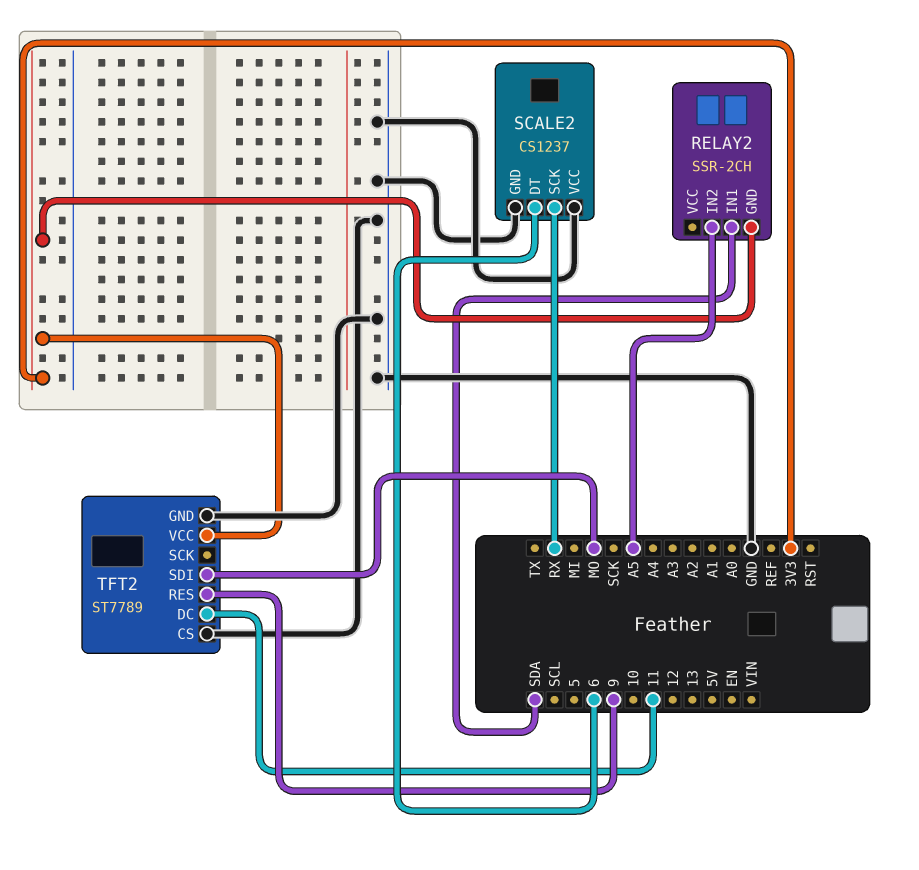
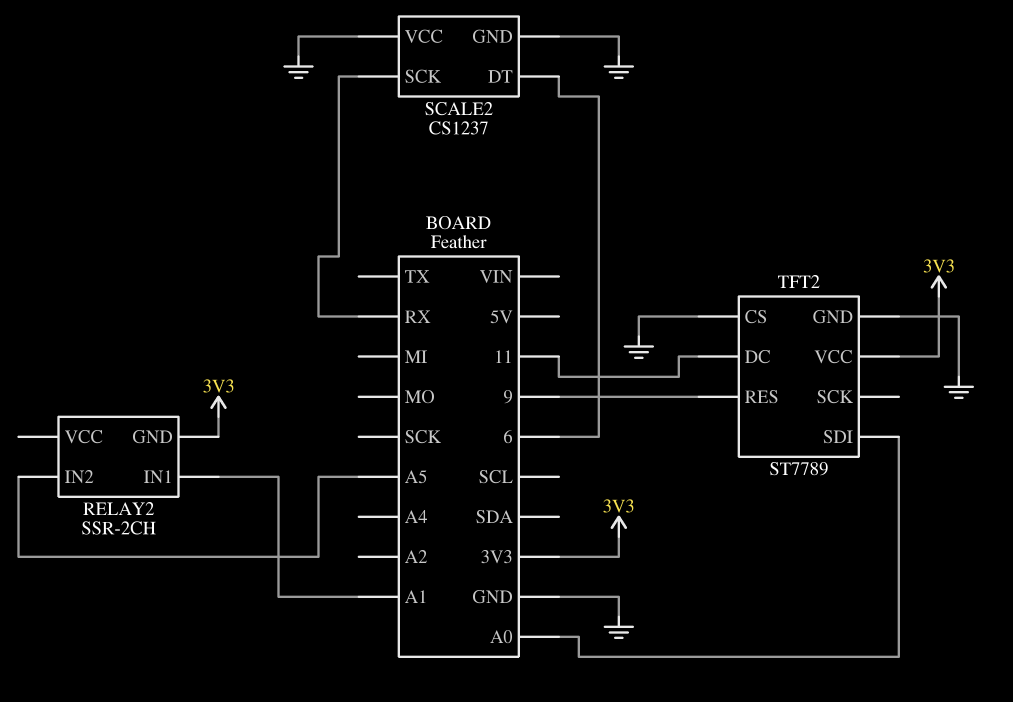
RELAY2 pin IN1: SDA -> A1
TFT2 pin SDI: MO -> A0

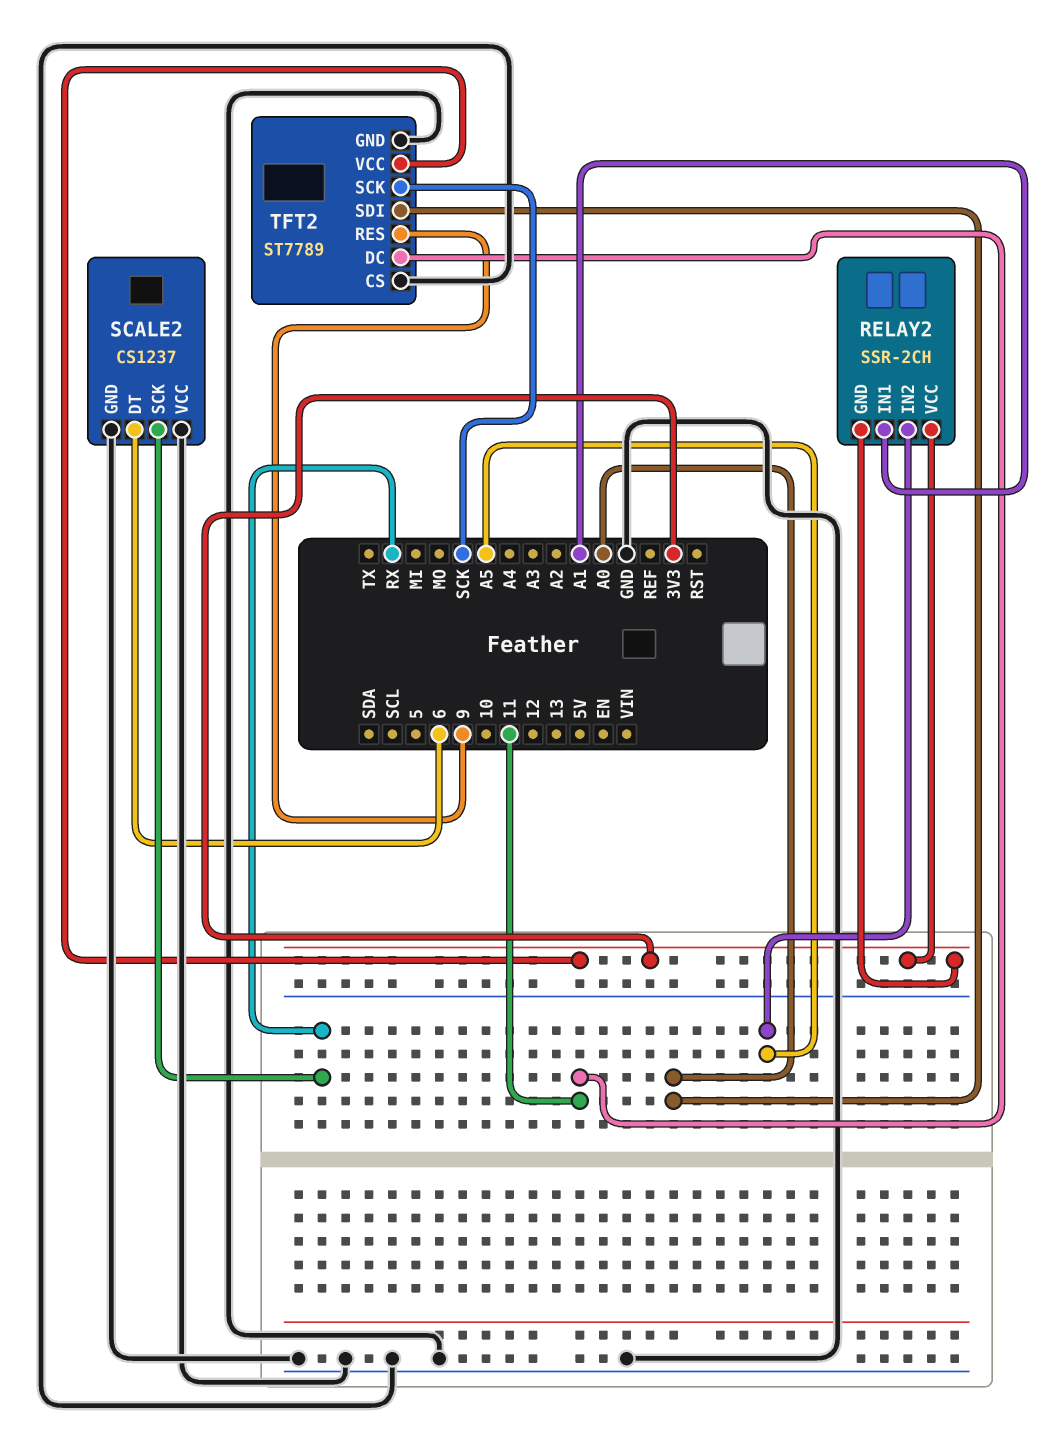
RELAY2 pin VCC: none -> 3V3
TFT2 pin SCK: none -> SCK

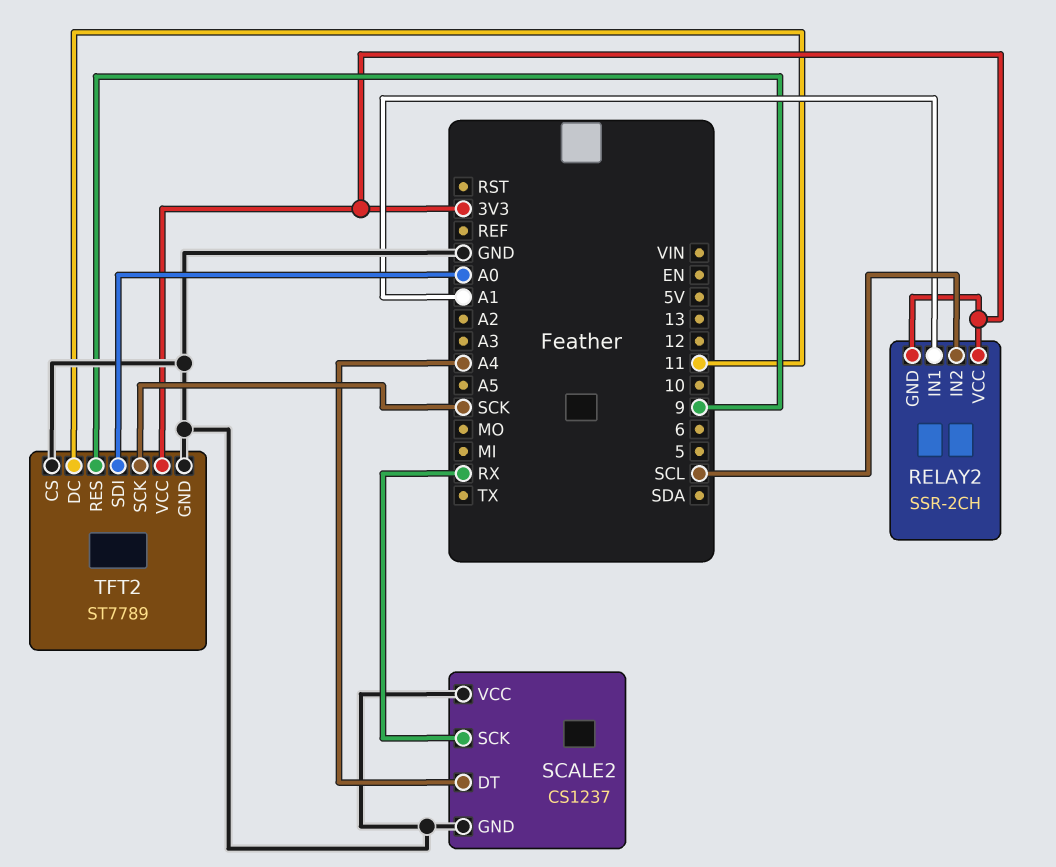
RELAY2 pin IN2: A5 -> SCL
SCALE2 pin DT: 6 -> A4

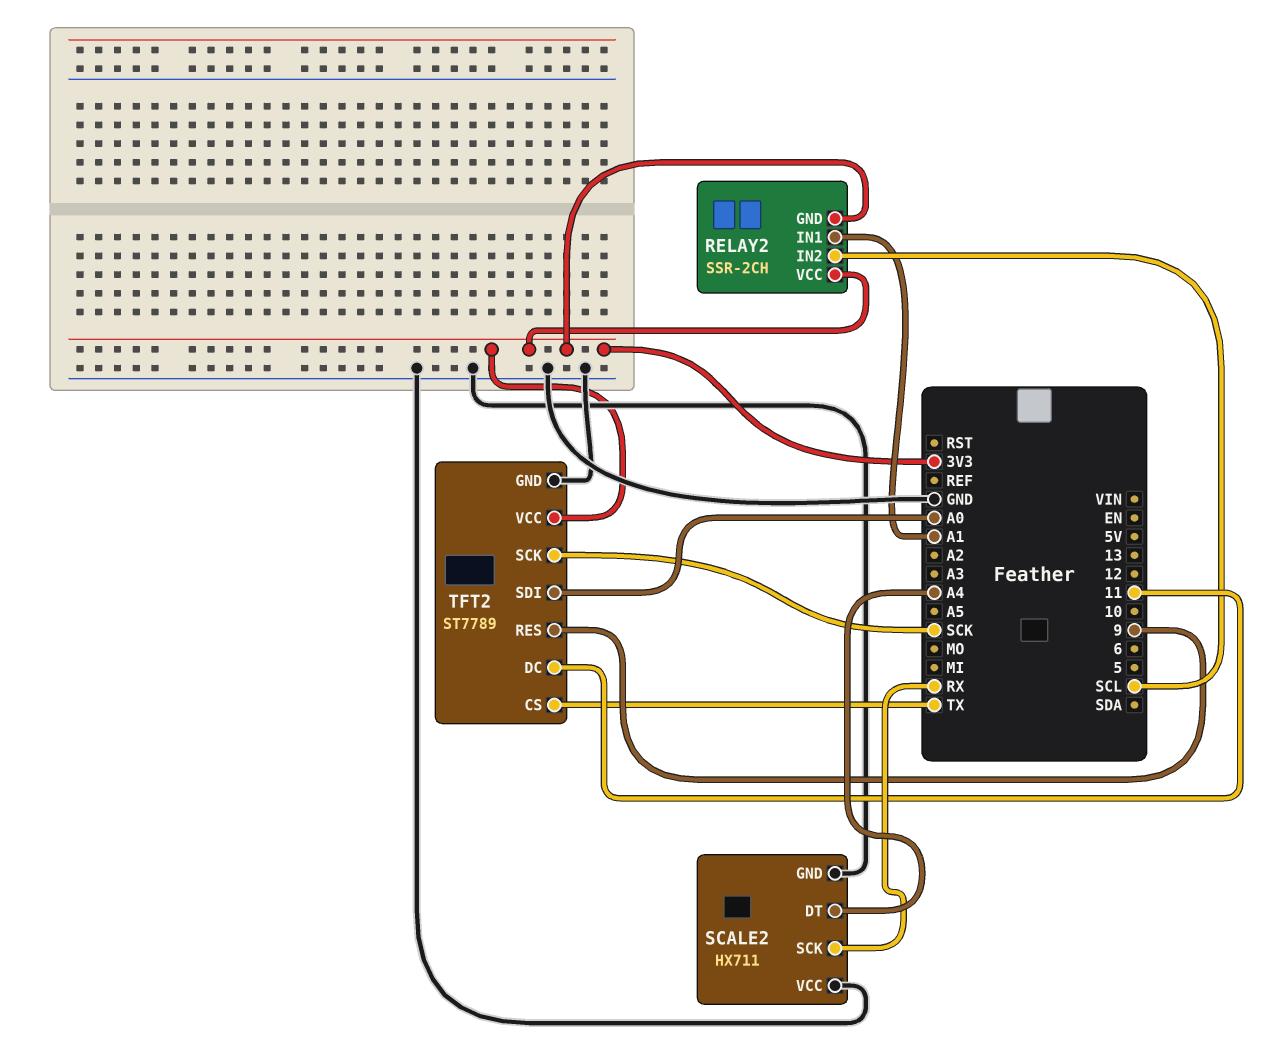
SCALE2: CS1237 -> HX711
TFT2 pin CS: GND -> TX

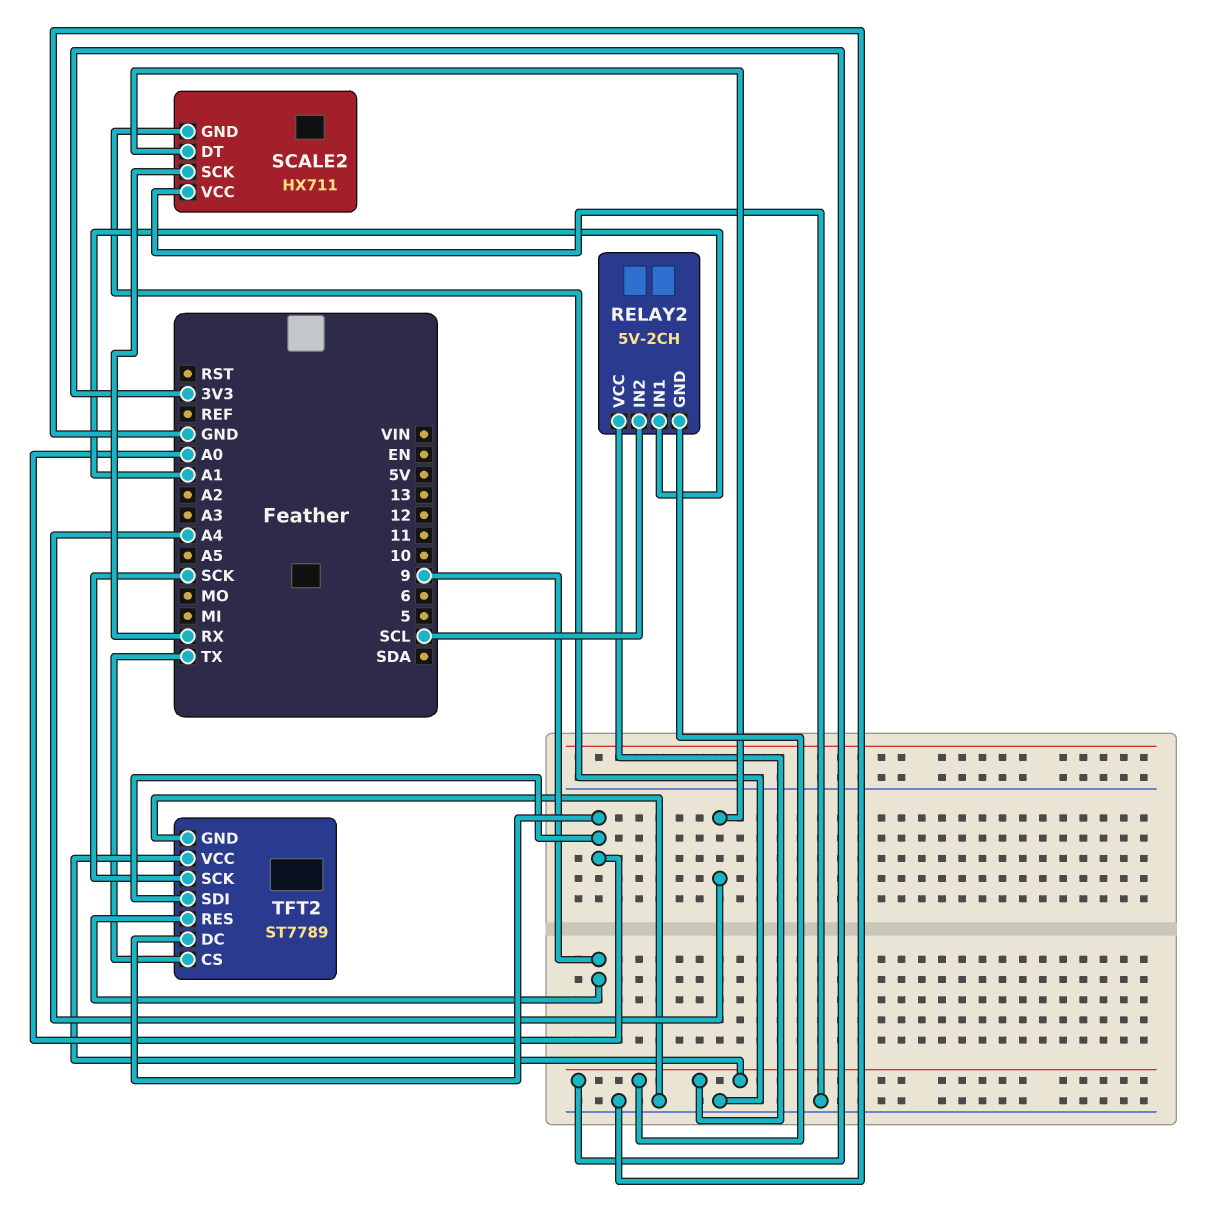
RELAY2: SSR-2CH -> 5V-2CH
TFT2 pin DC: 11 -> A0

